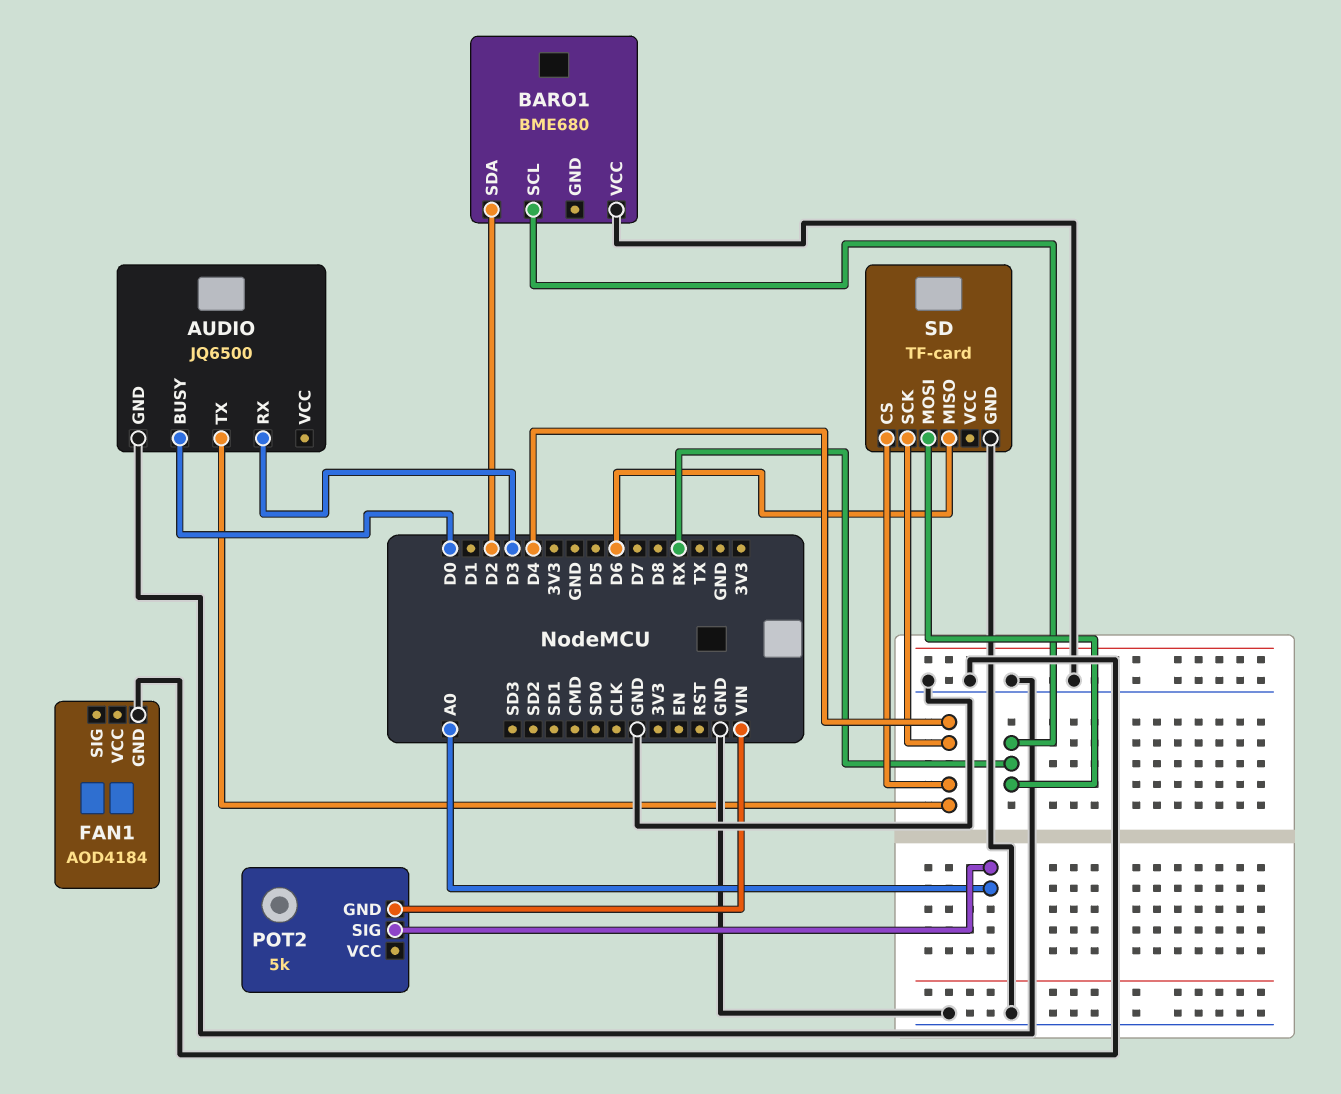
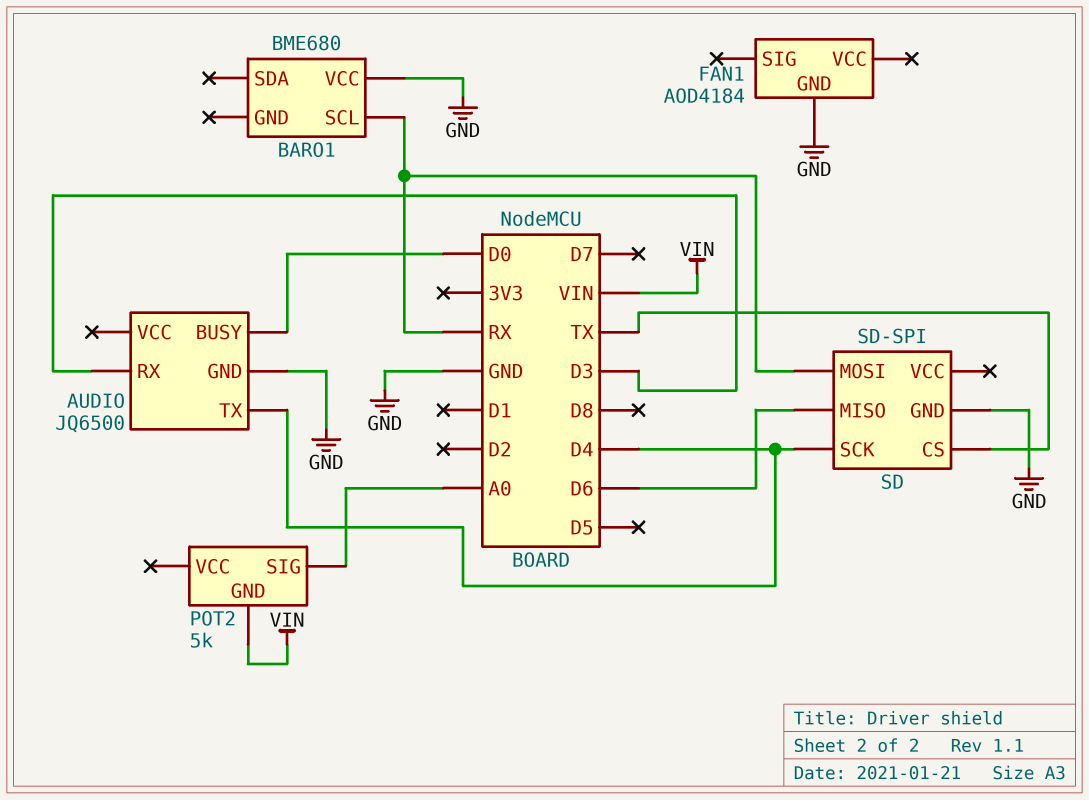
BARO1 pin SDA: D2 -> none
SD: TF-card -> SD-SPI
SD pin CS: D4 -> TX

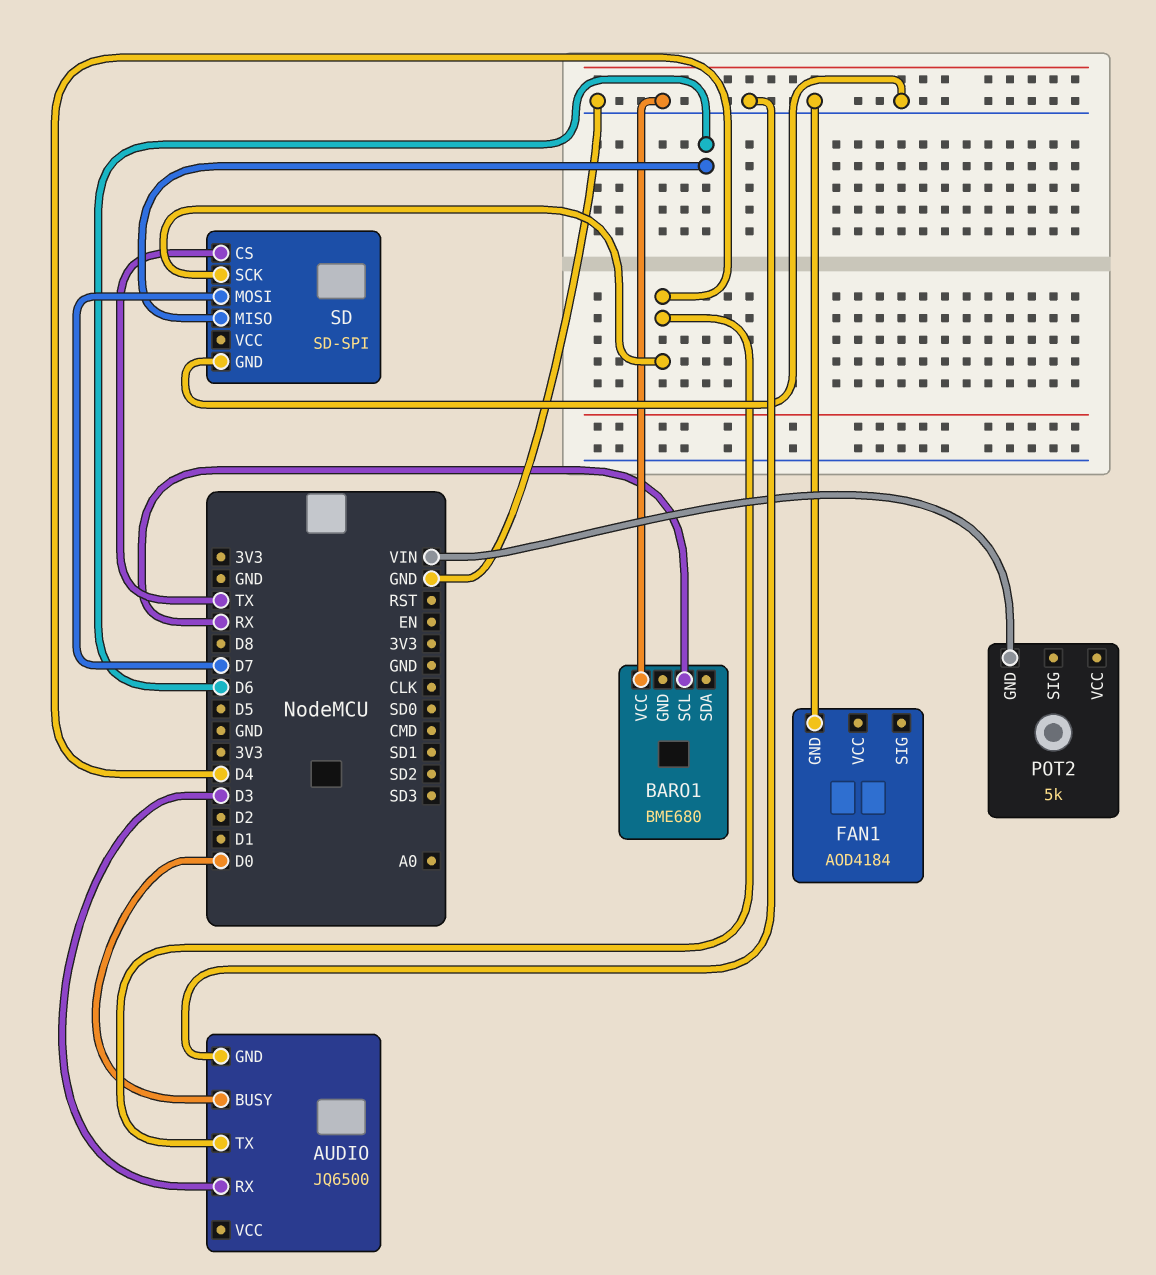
POT2 pin SIG: A0 -> none
SD pin MOSI: RX -> D7

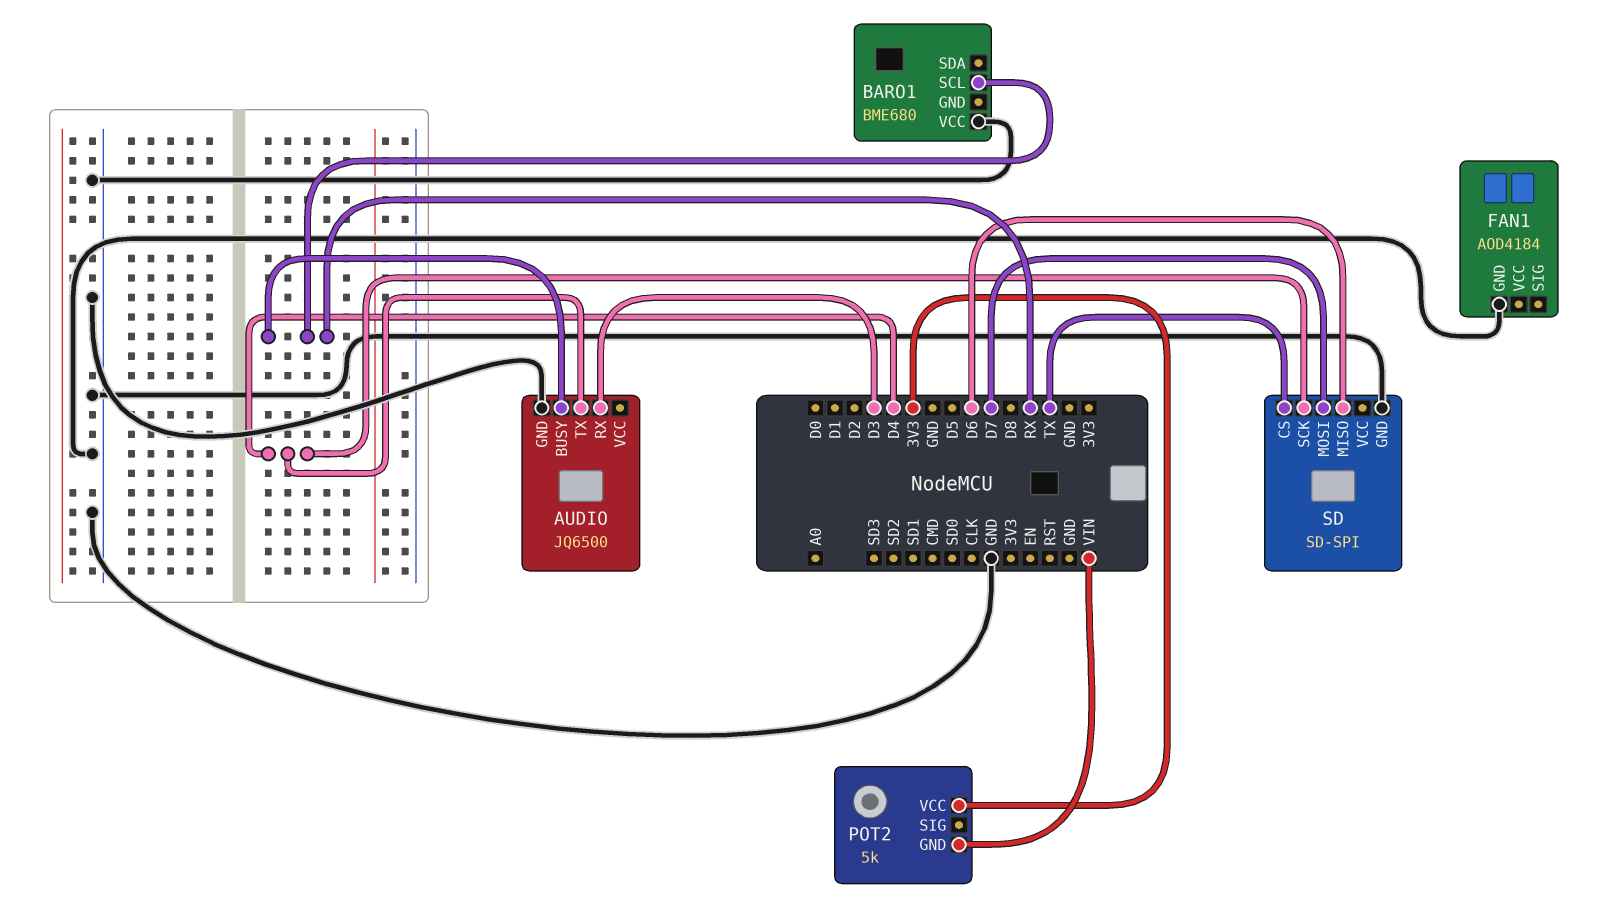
AUDIO pin BUSY: D0 -> RX
POT2 pin VCC: none -> 3V3

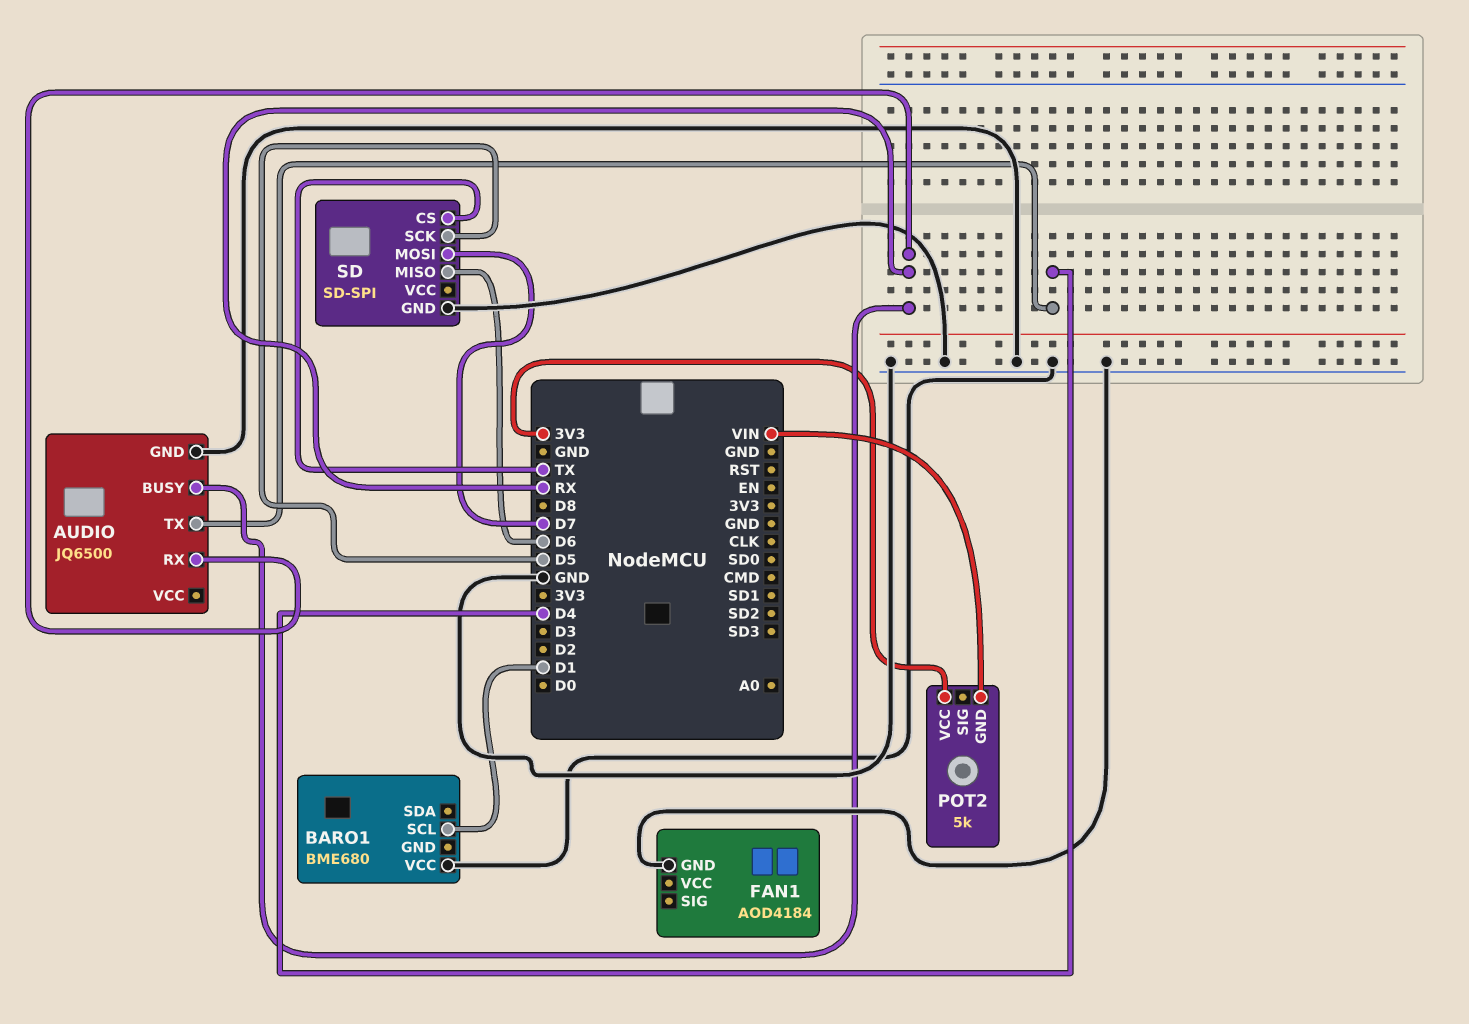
AUDIO pin RX: D3 -> RX
BARO1 pin SCL: RX -> D1
SD pin SCK: D4 -> D5

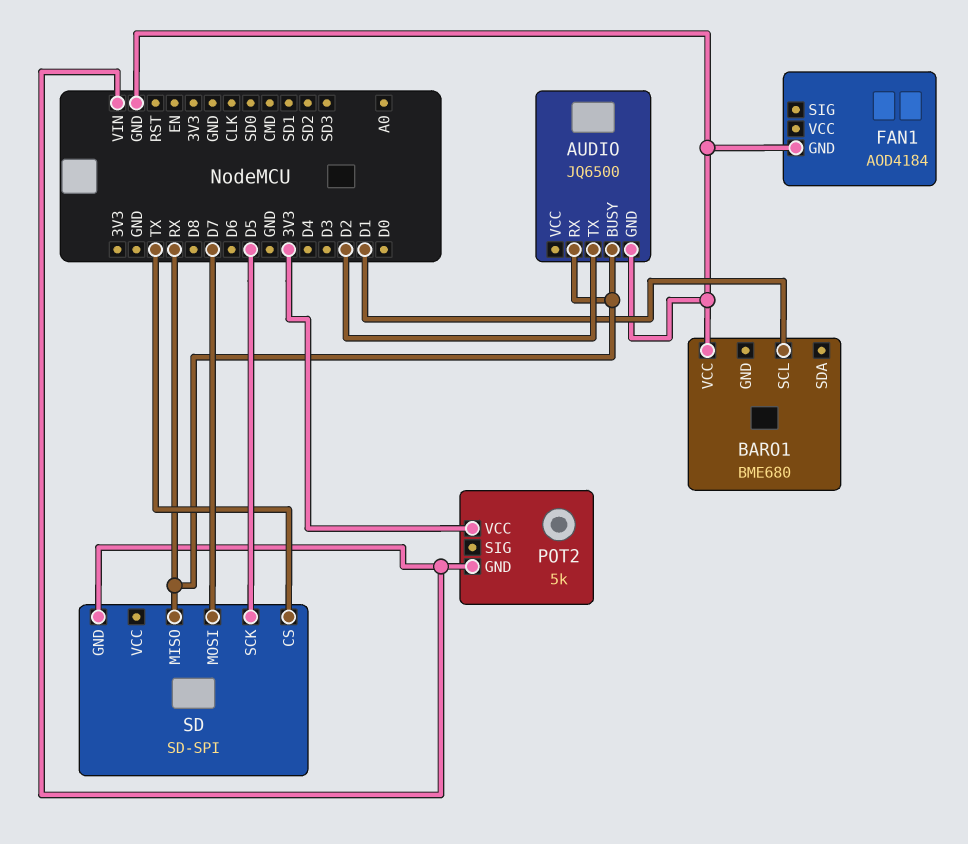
AUDIO pin TX: D4 -> D2
SD pin GND: GND -> VIN
SD pin MISO: D6 -> RX

